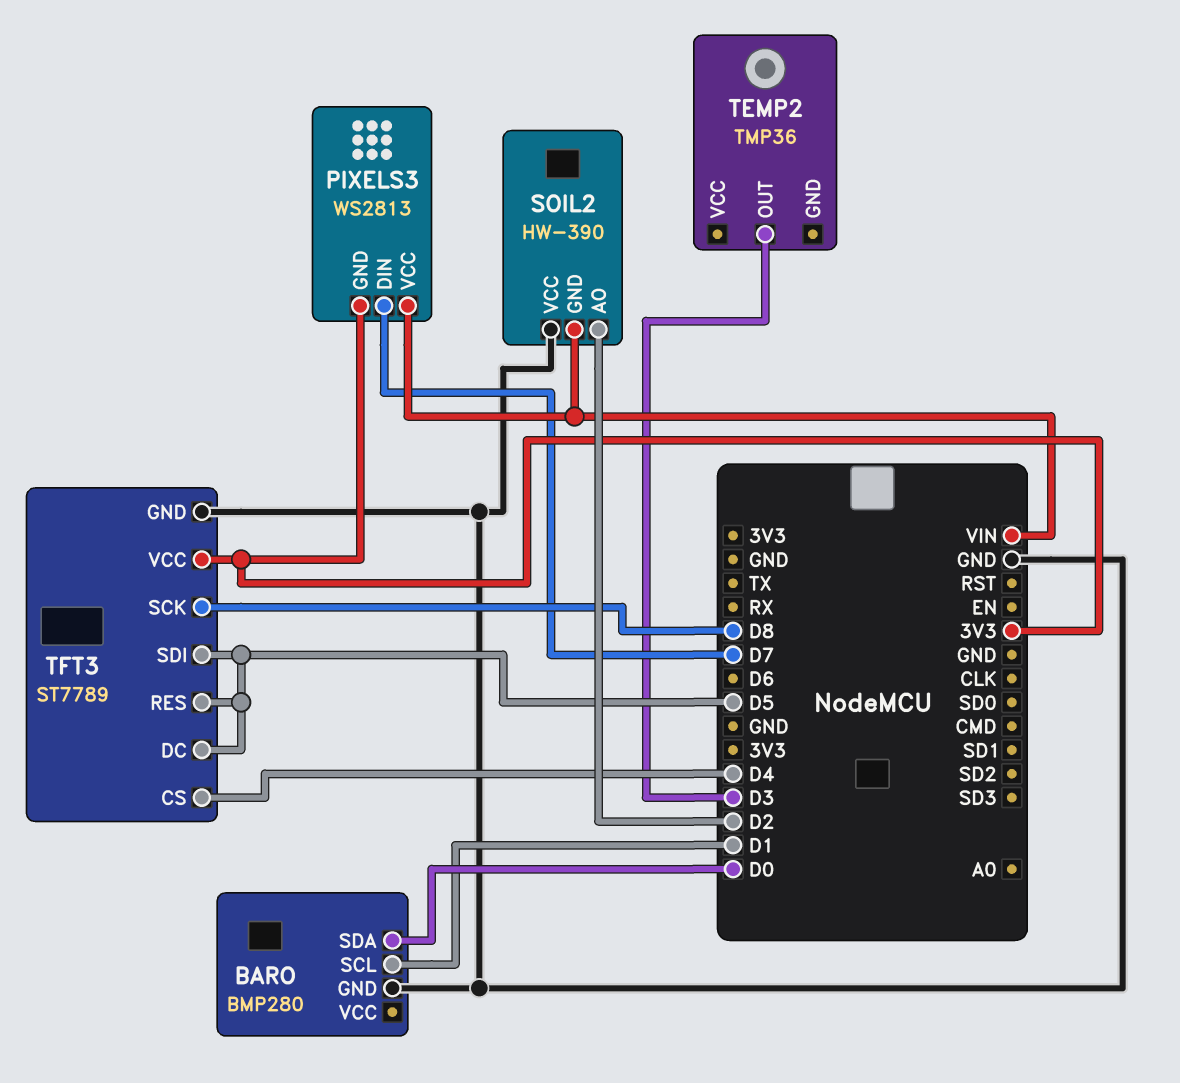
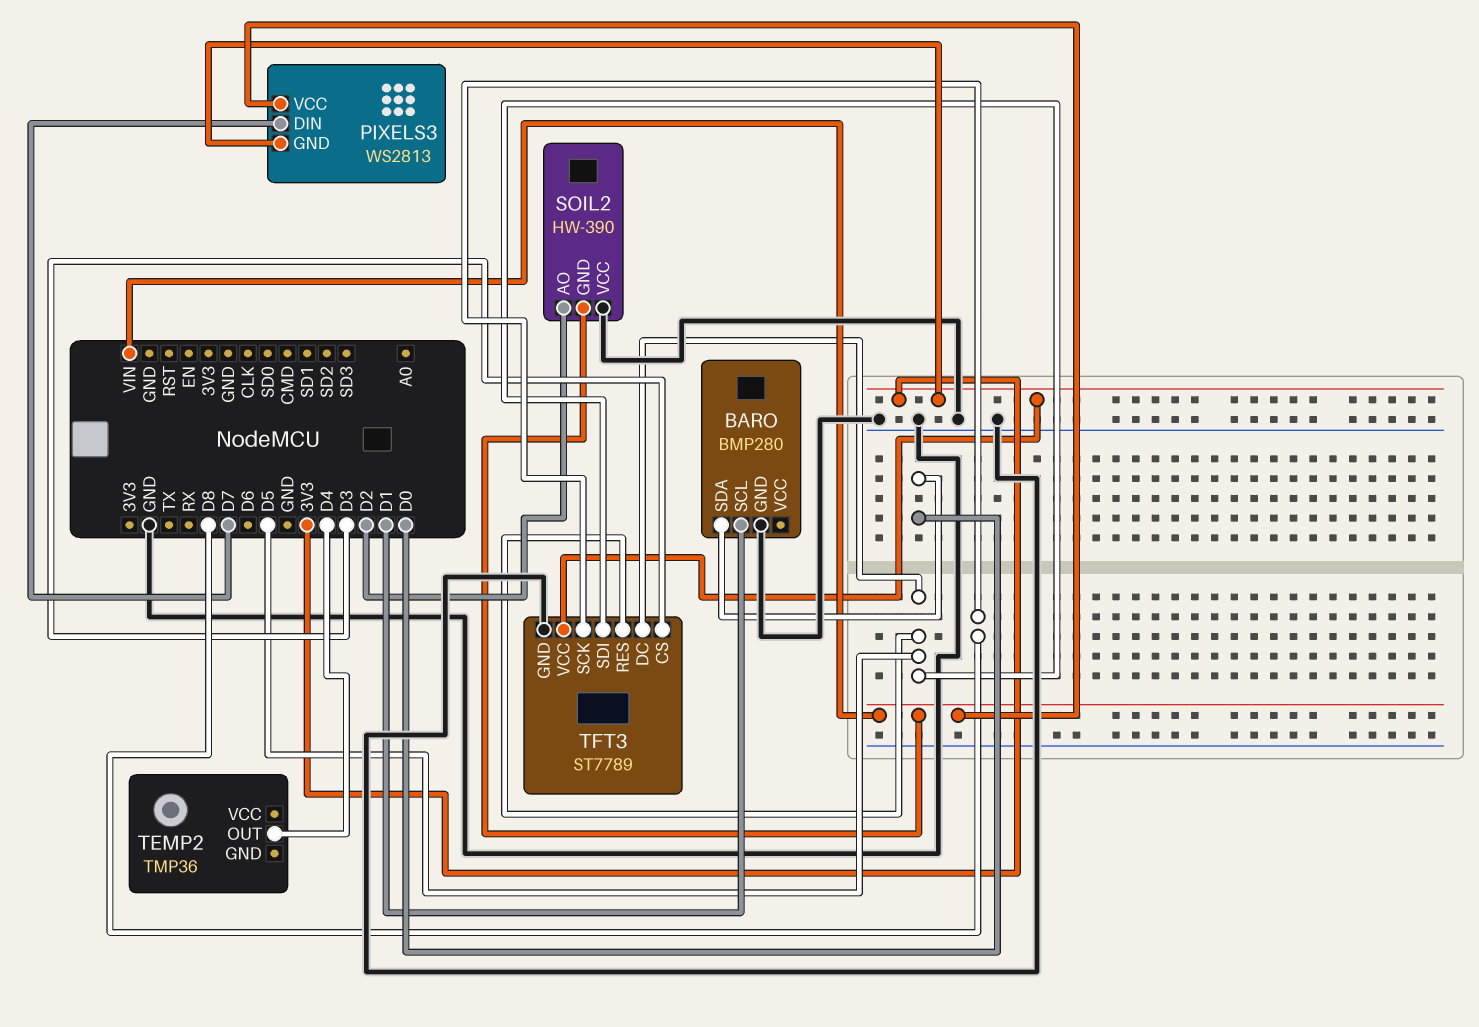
TEMP2 pin OUT: D3 -> D4
TFT3 pin CS: D4 -> D3

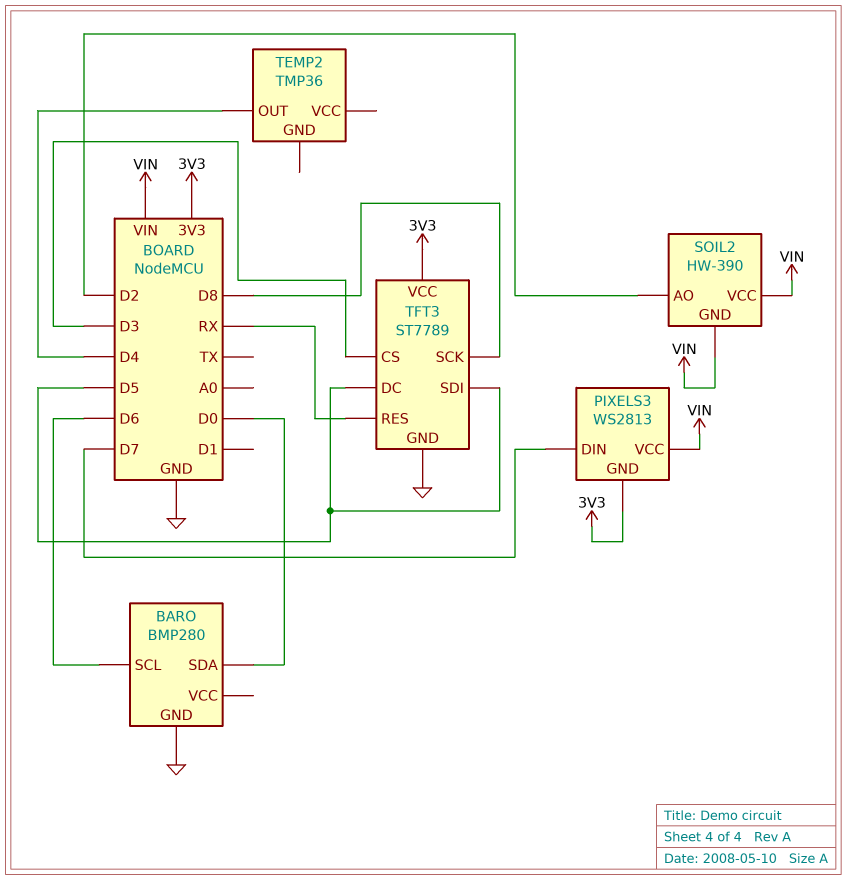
BARO pin SCL: D1 -> D6
SOIL2 pin VCC: GND -> VIN
TFT3 pin RES: D5 -> RX

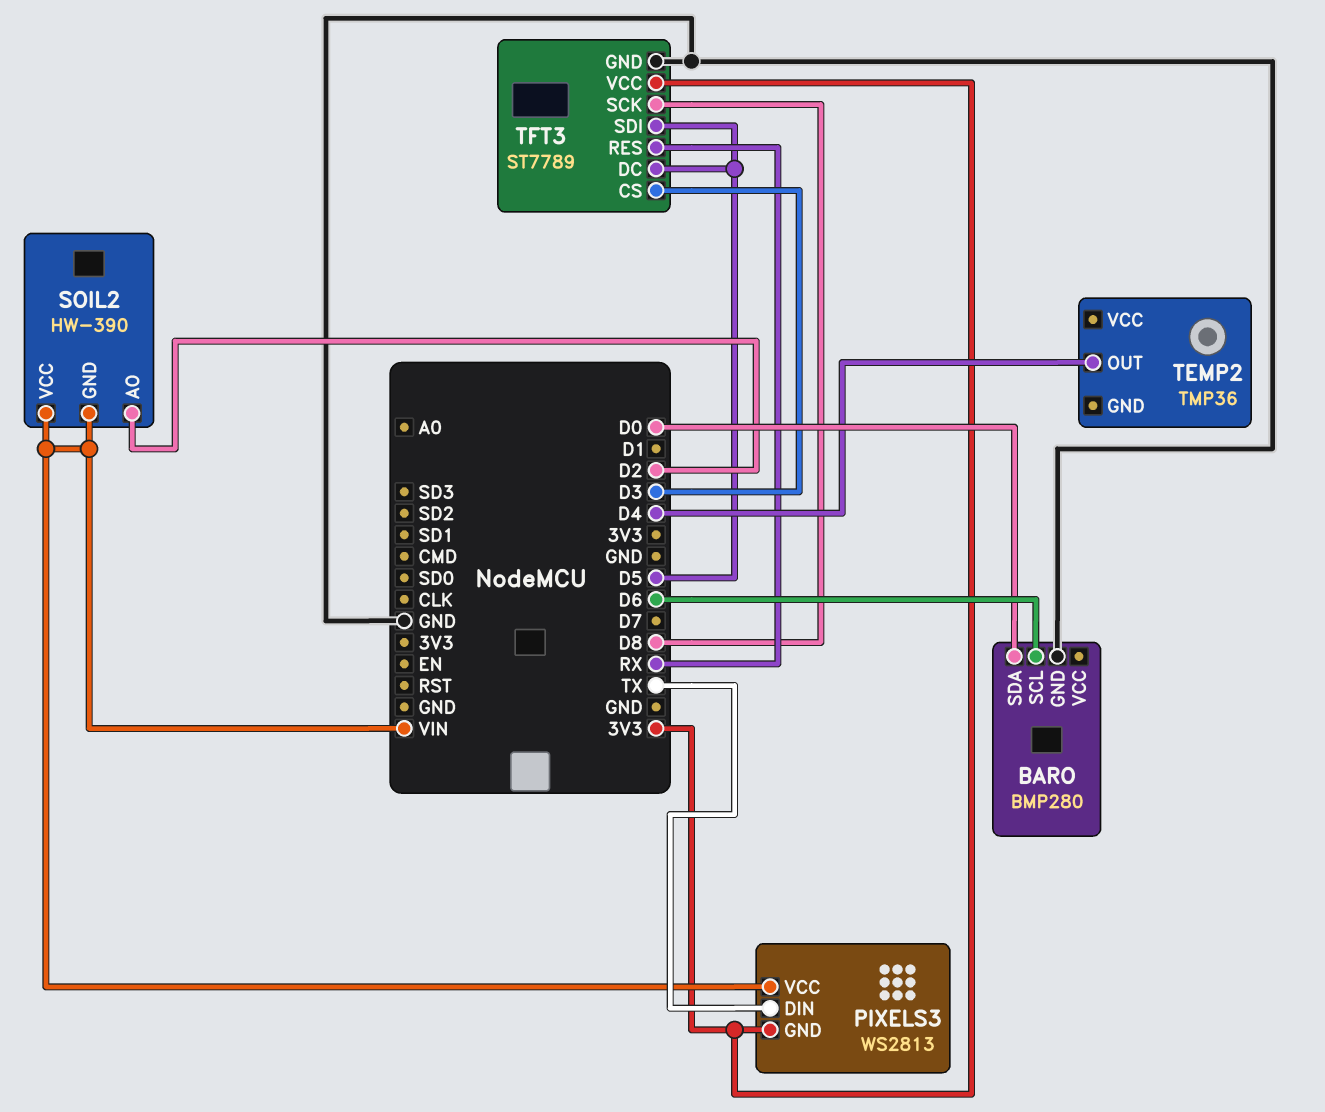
PIXELS3 pin DIN: D7 -> TX

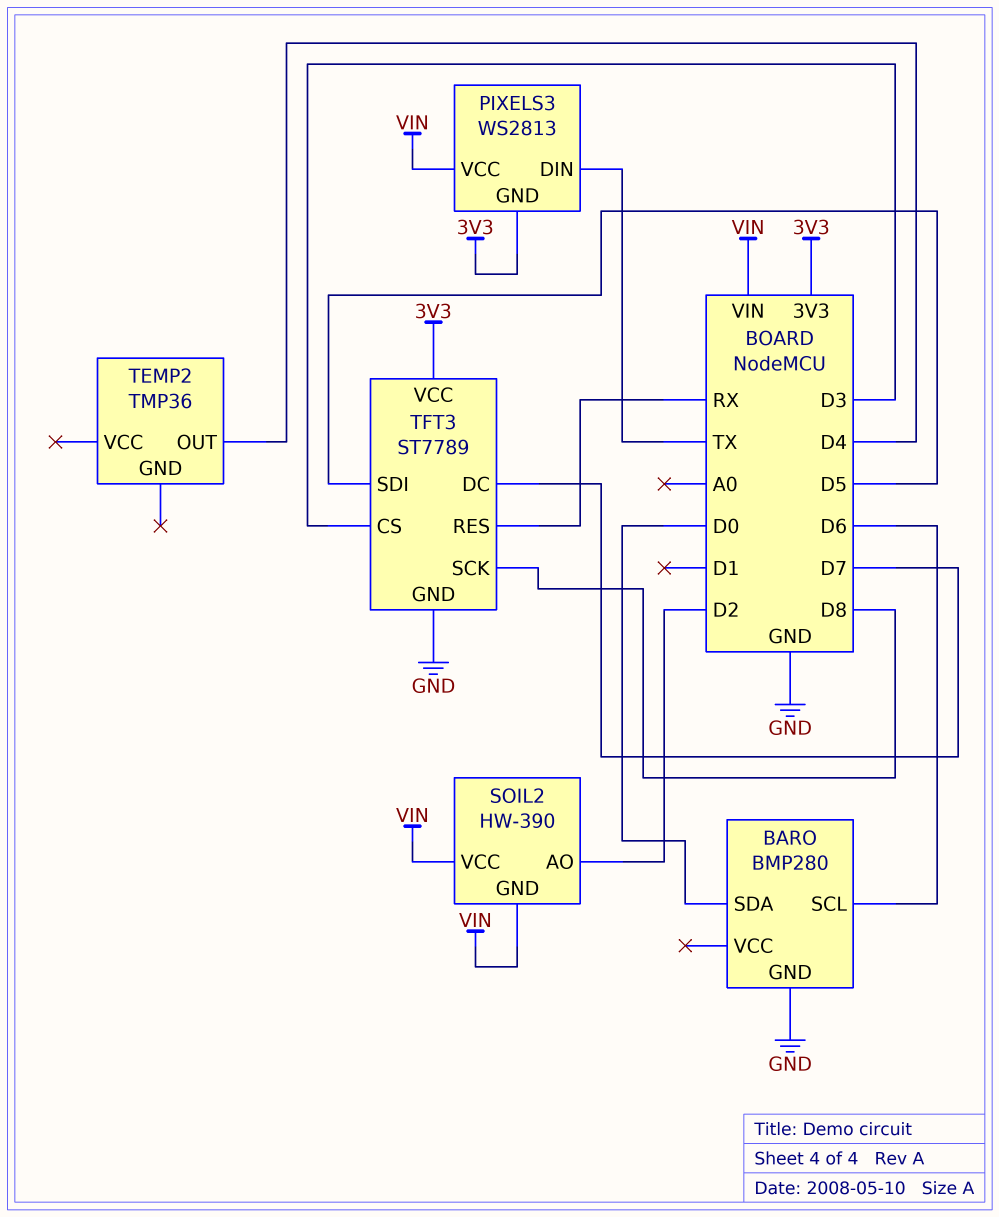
TFT3 pin DC: D5 -> D7

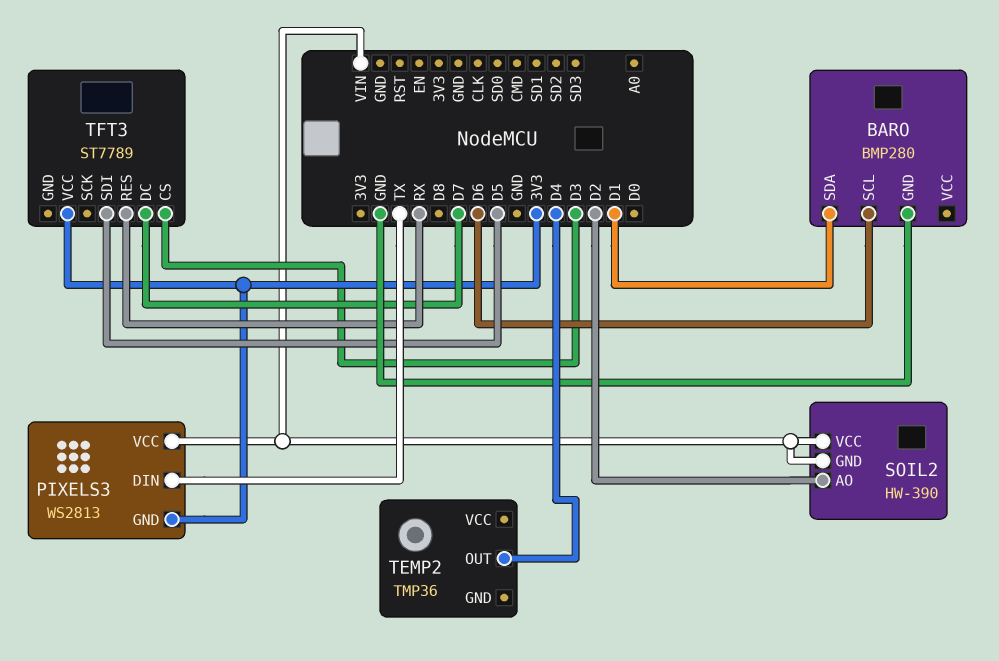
BARO pin SDA: D0 -> D1
TFT3 pin GND: GND -> none
TFT3 pin SCK: D8 -> none

